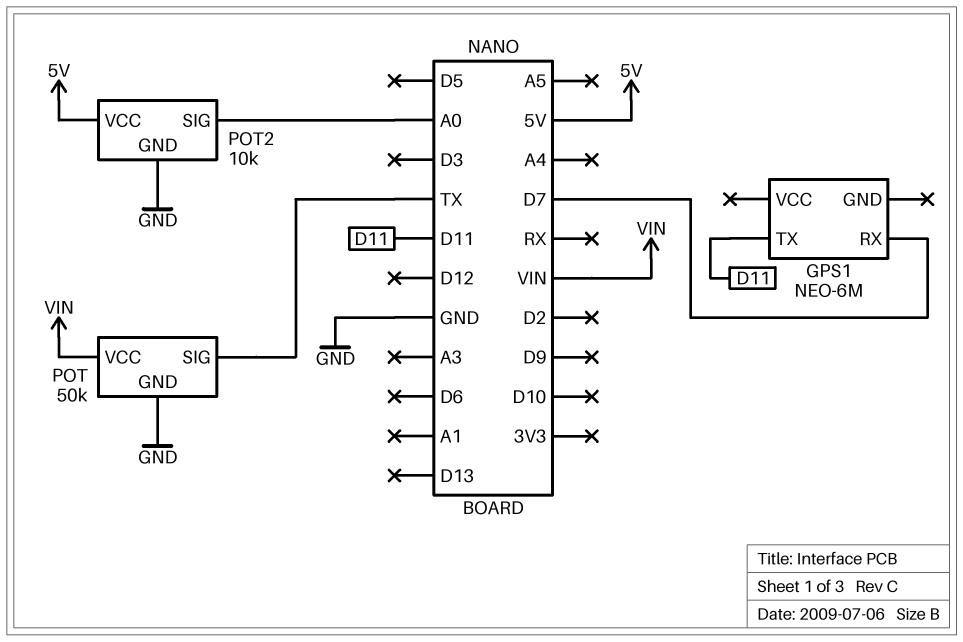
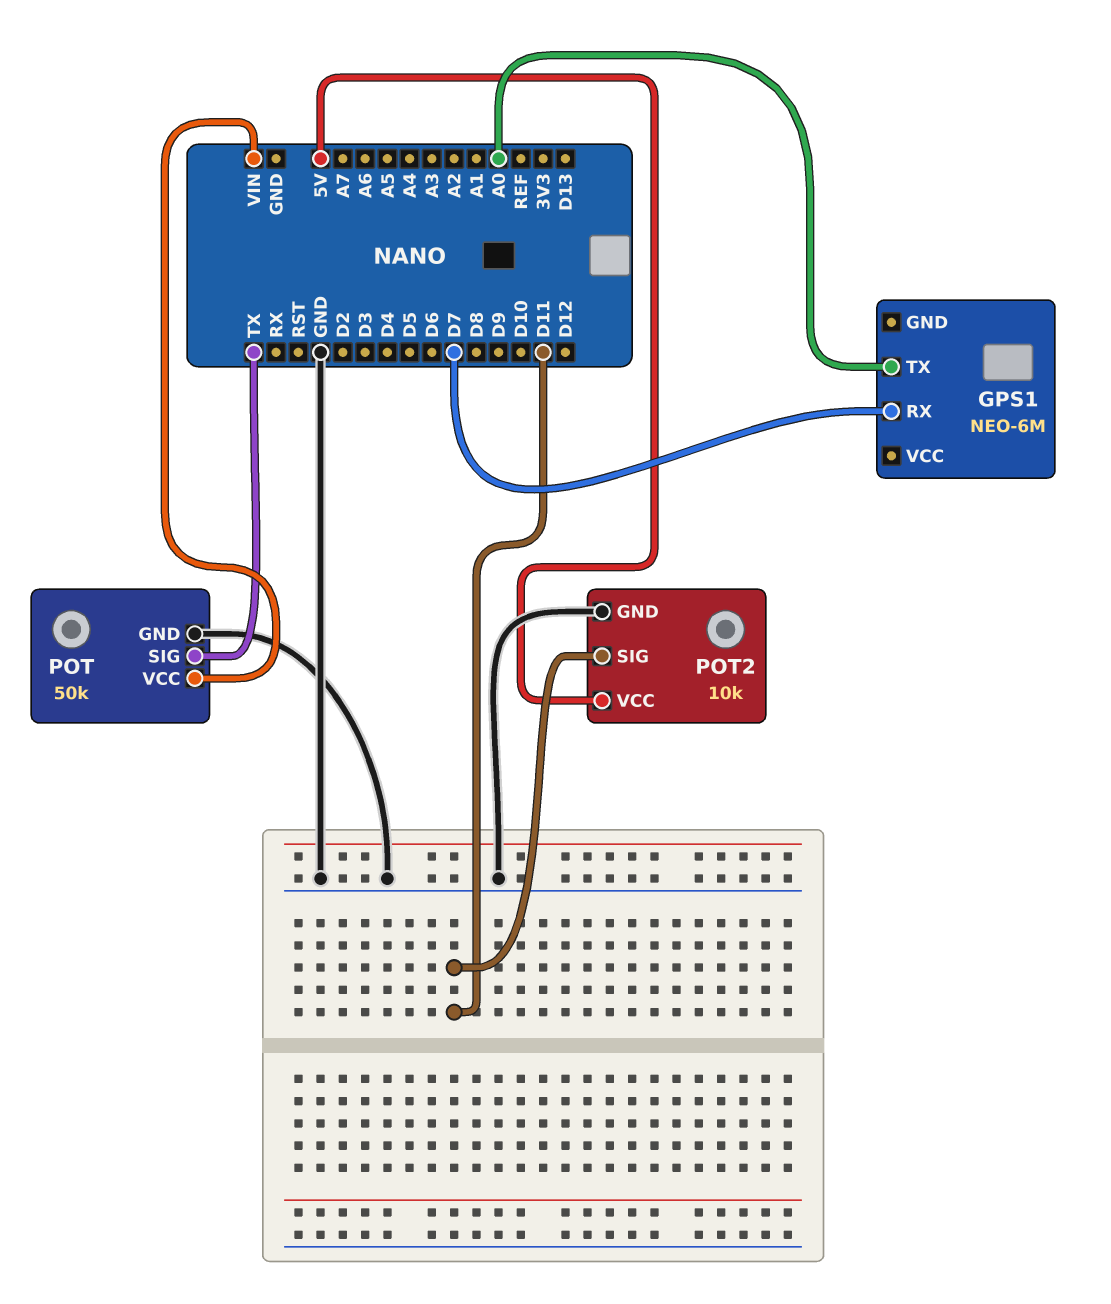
GPS1 pin TX: D11 -> A0
POT2 pin SIG: A0 -> D11

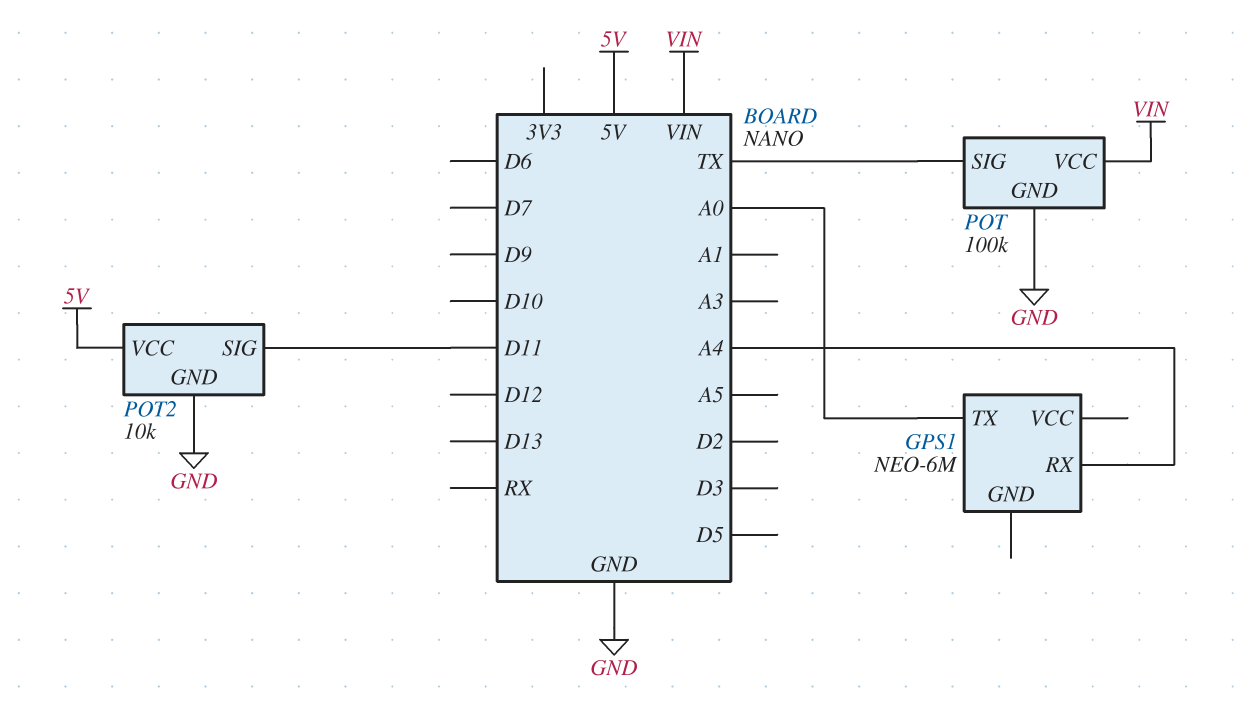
GPS1 pin RX: D7 -> A4
POT: 50k -> 100k

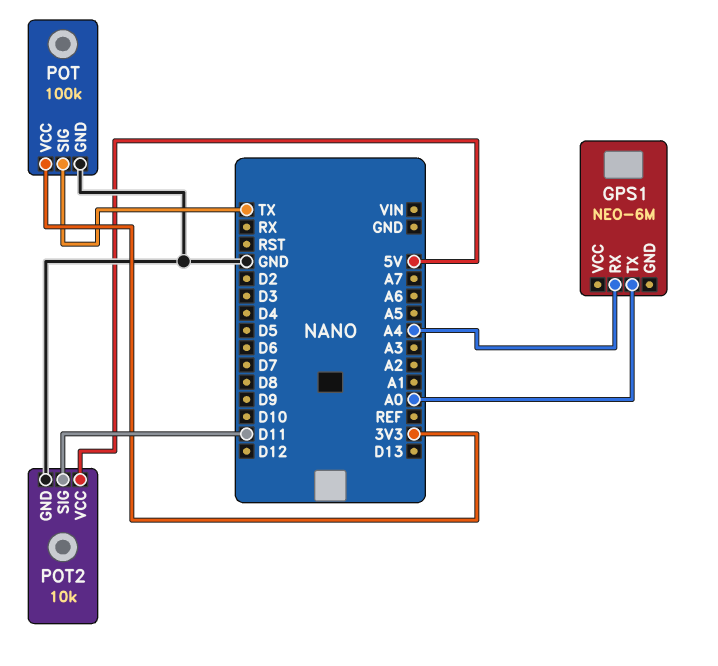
POT pin VCC: VIN -> 3V3

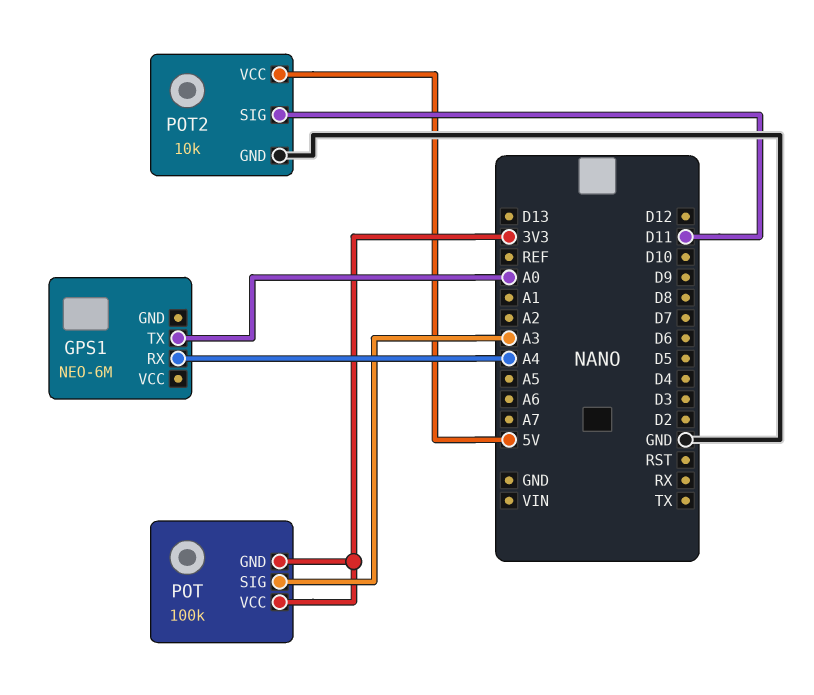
POT pin GND: GND -> 3V3
POT pin SIG: TX -> A3

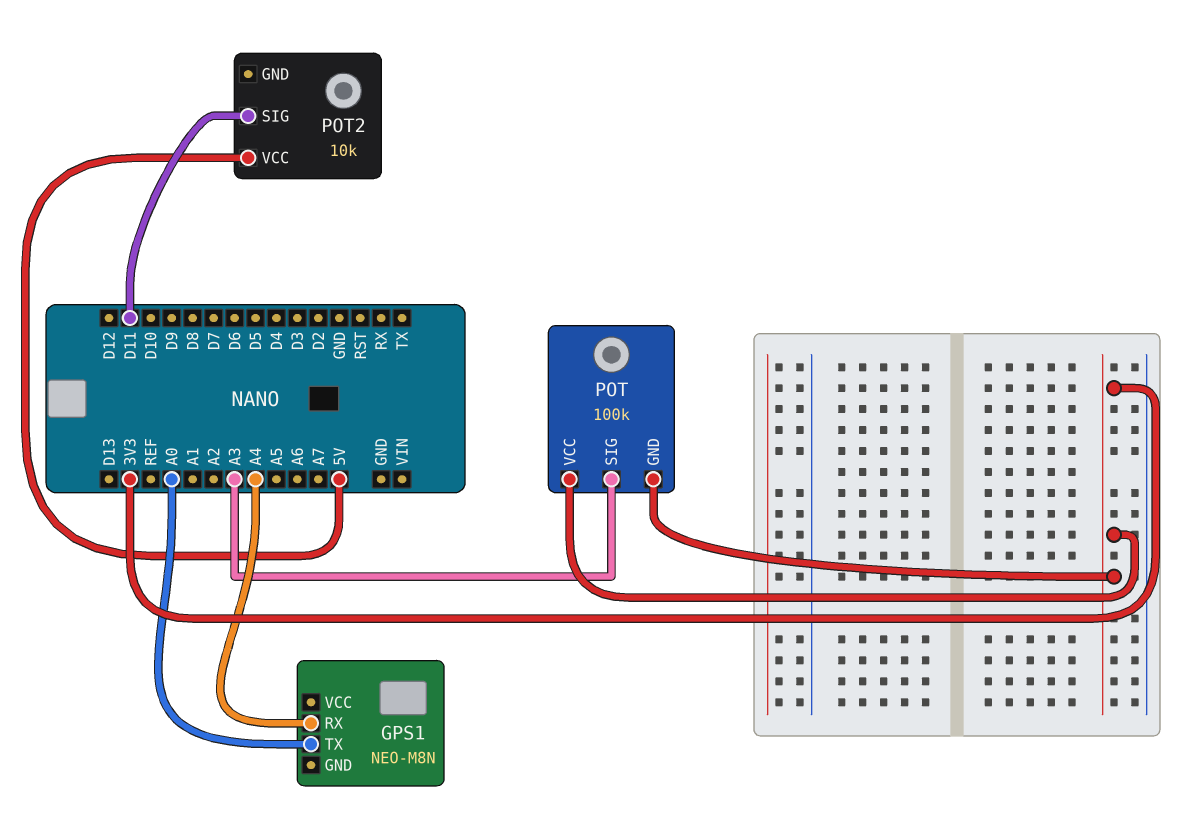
GPS1: NEO-6M -> NEO-M8N
POT2 pin GND: GND -> none

